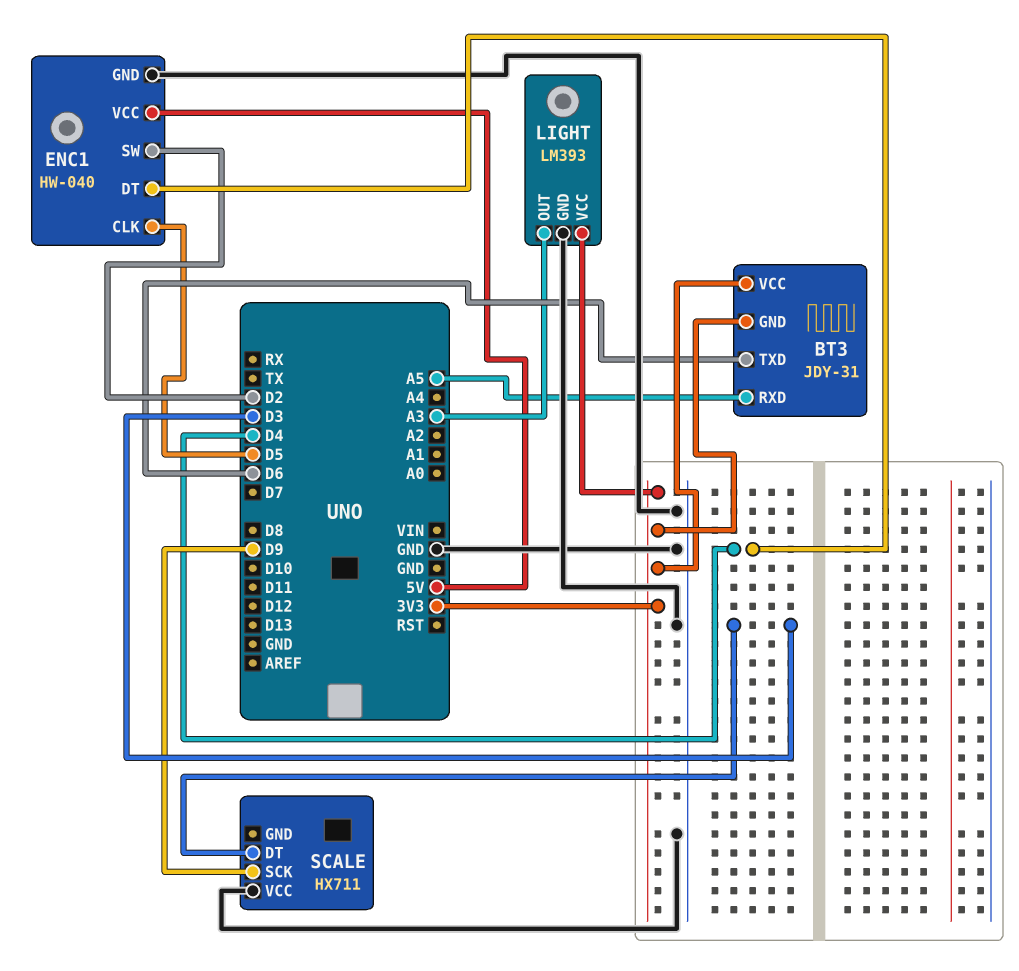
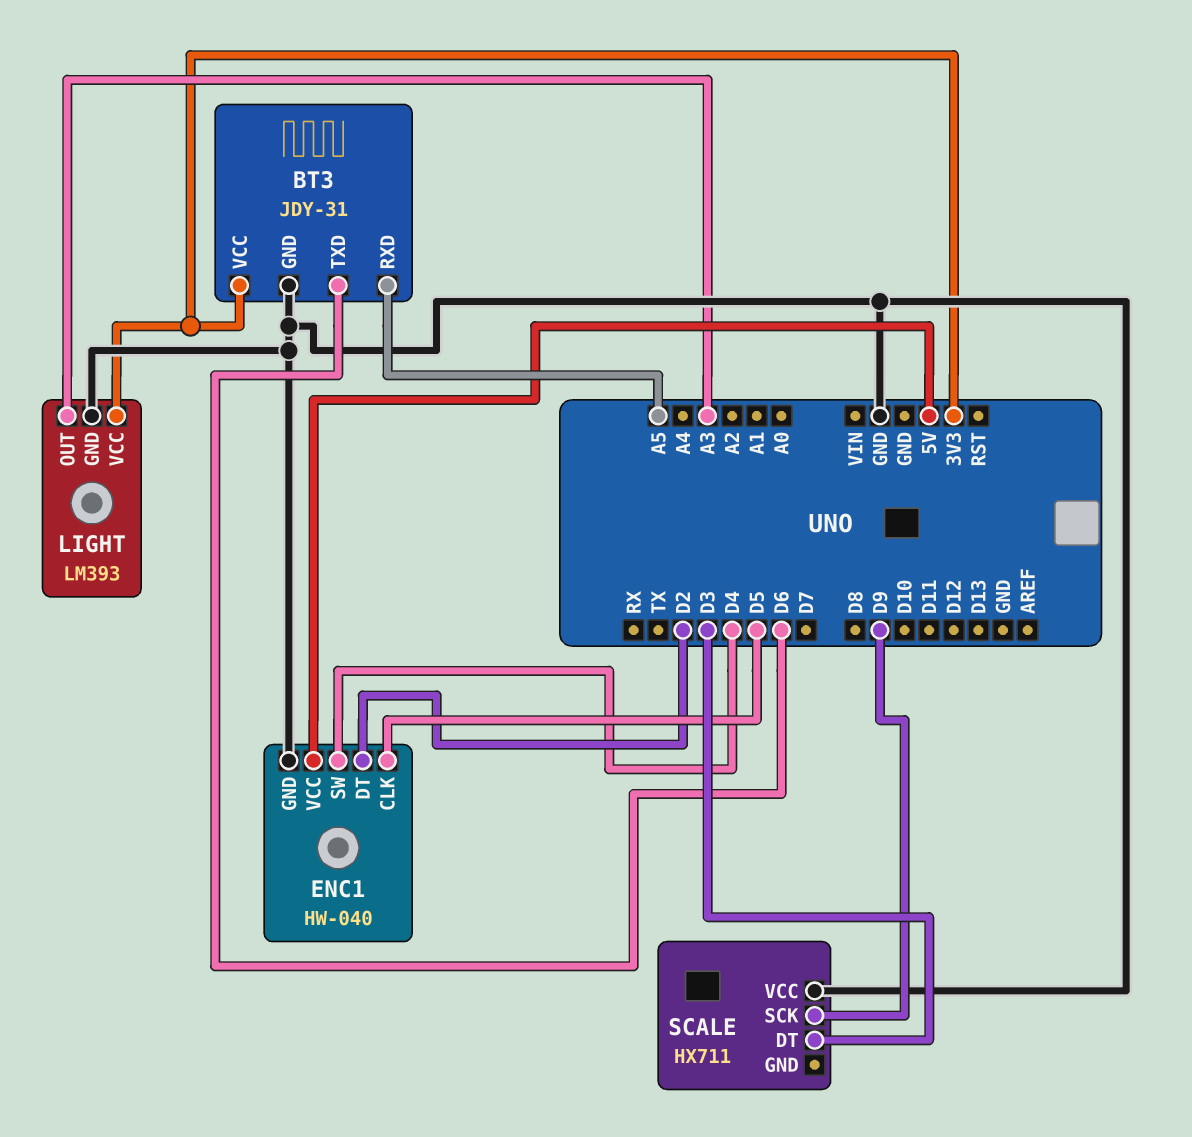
BT3 pin GND: 3V3 -> GND
ENC1 pin DT: D4 -> D2
ENC1 pin SW: D2 -> D4

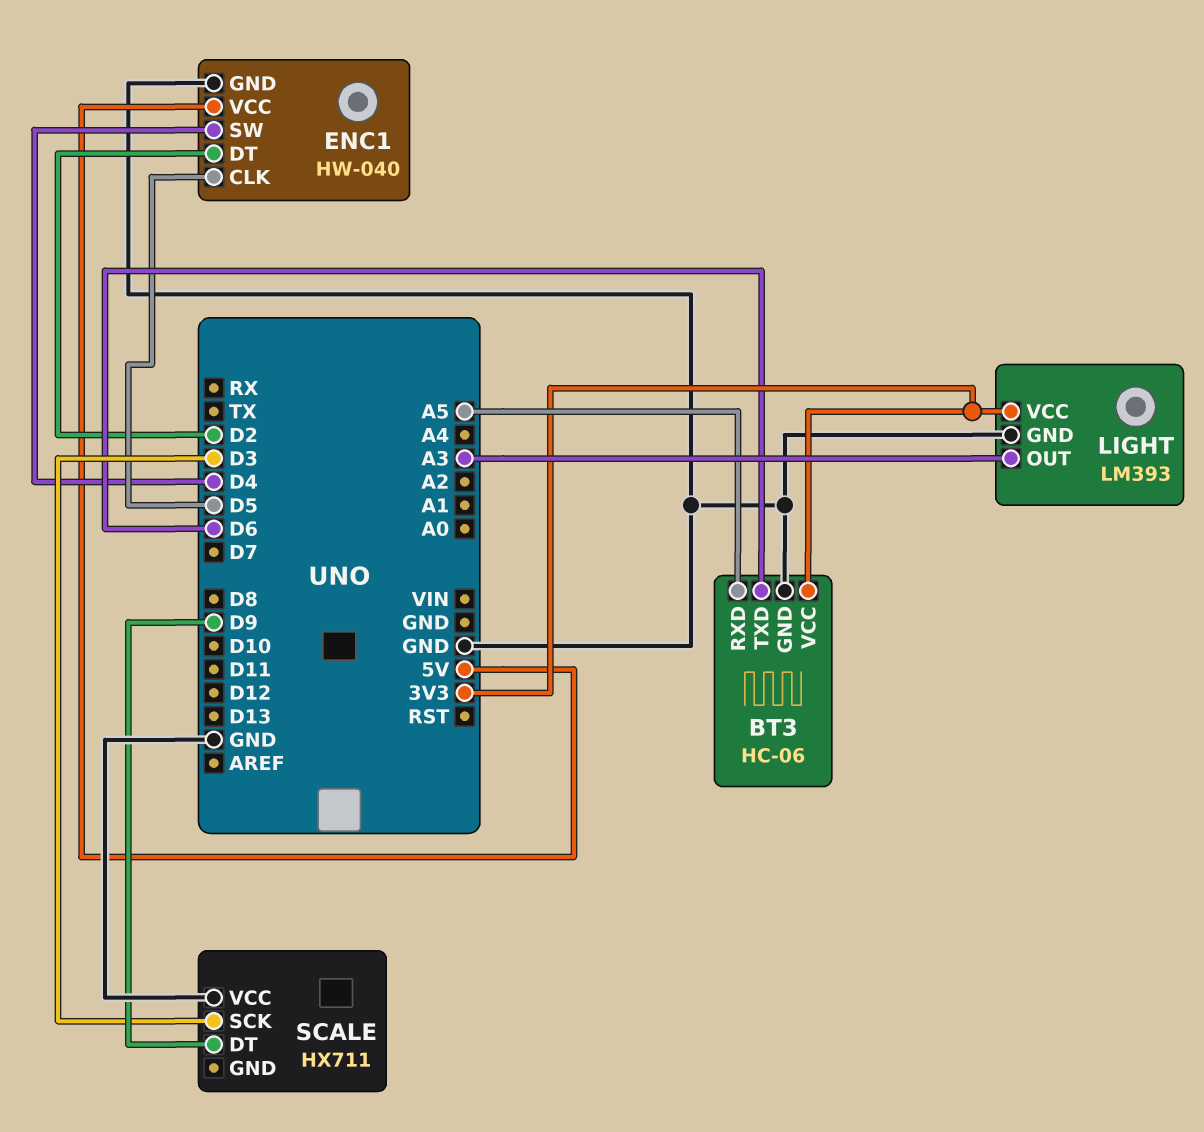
BT3: JDY-31 -> HC-06
SCALE pin DT: D3 -> D9
SCALE pin SCK: D9 -> D3

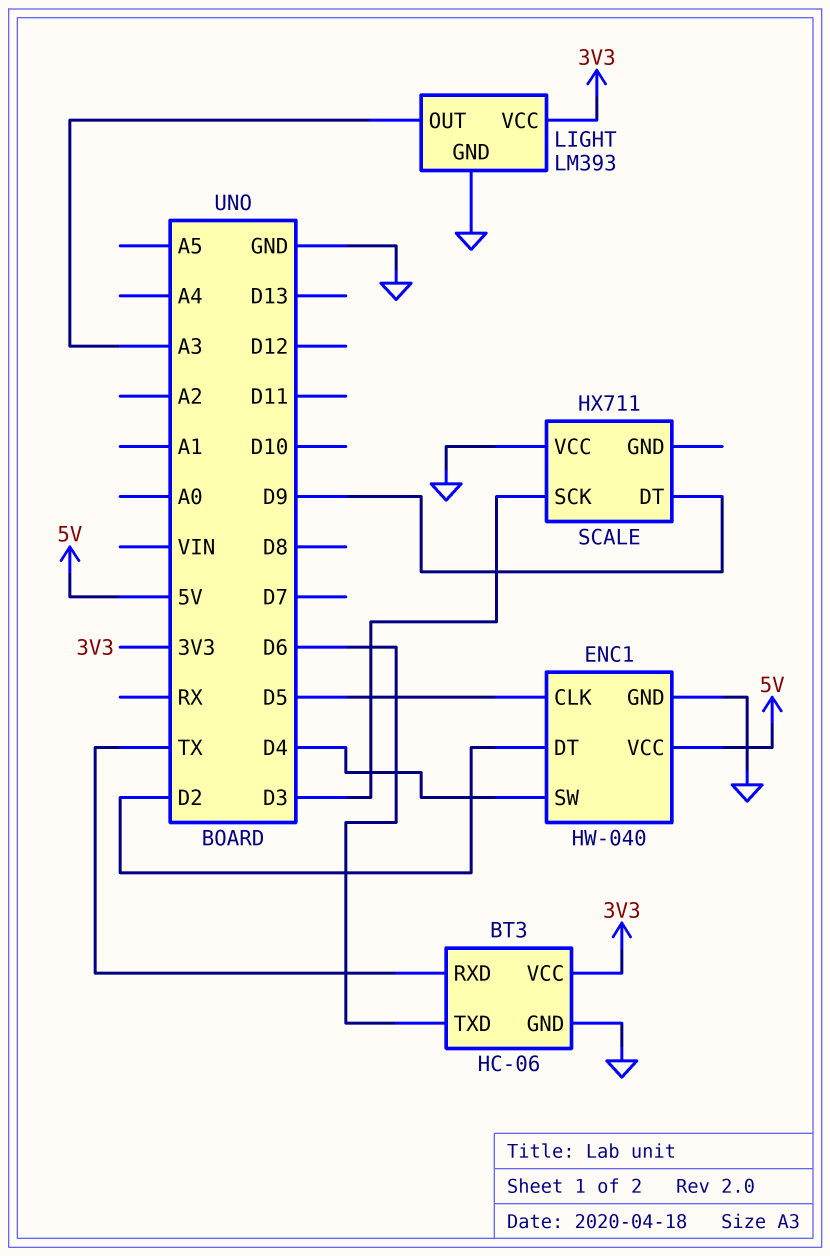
BT3 pin RXD: A5 -> TX

